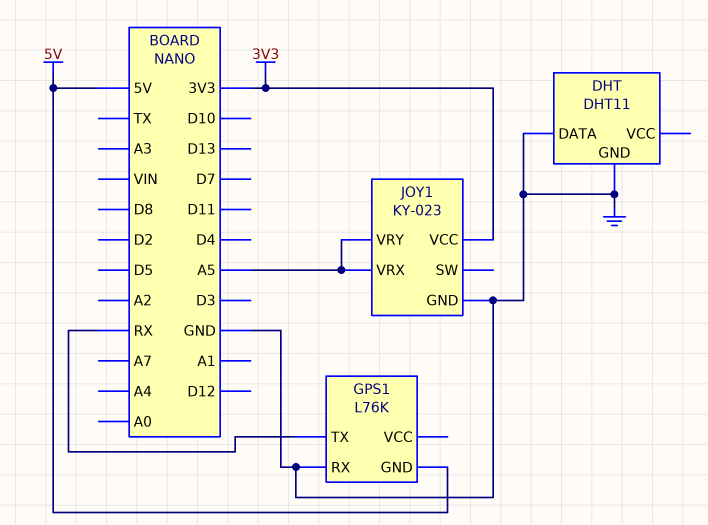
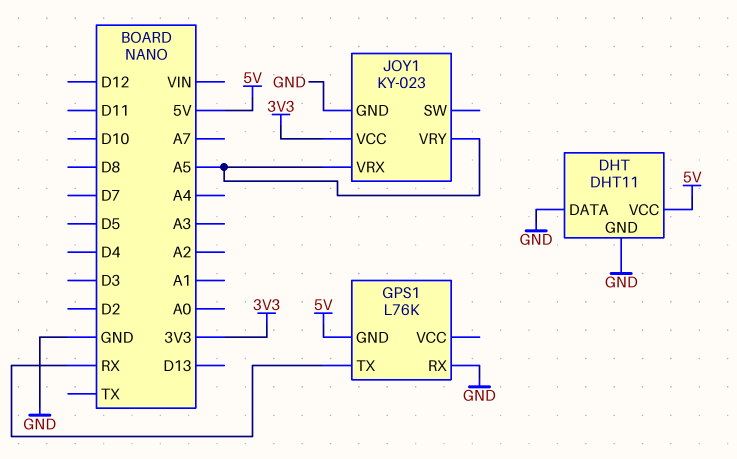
DHT pin VCC: none -> 5V

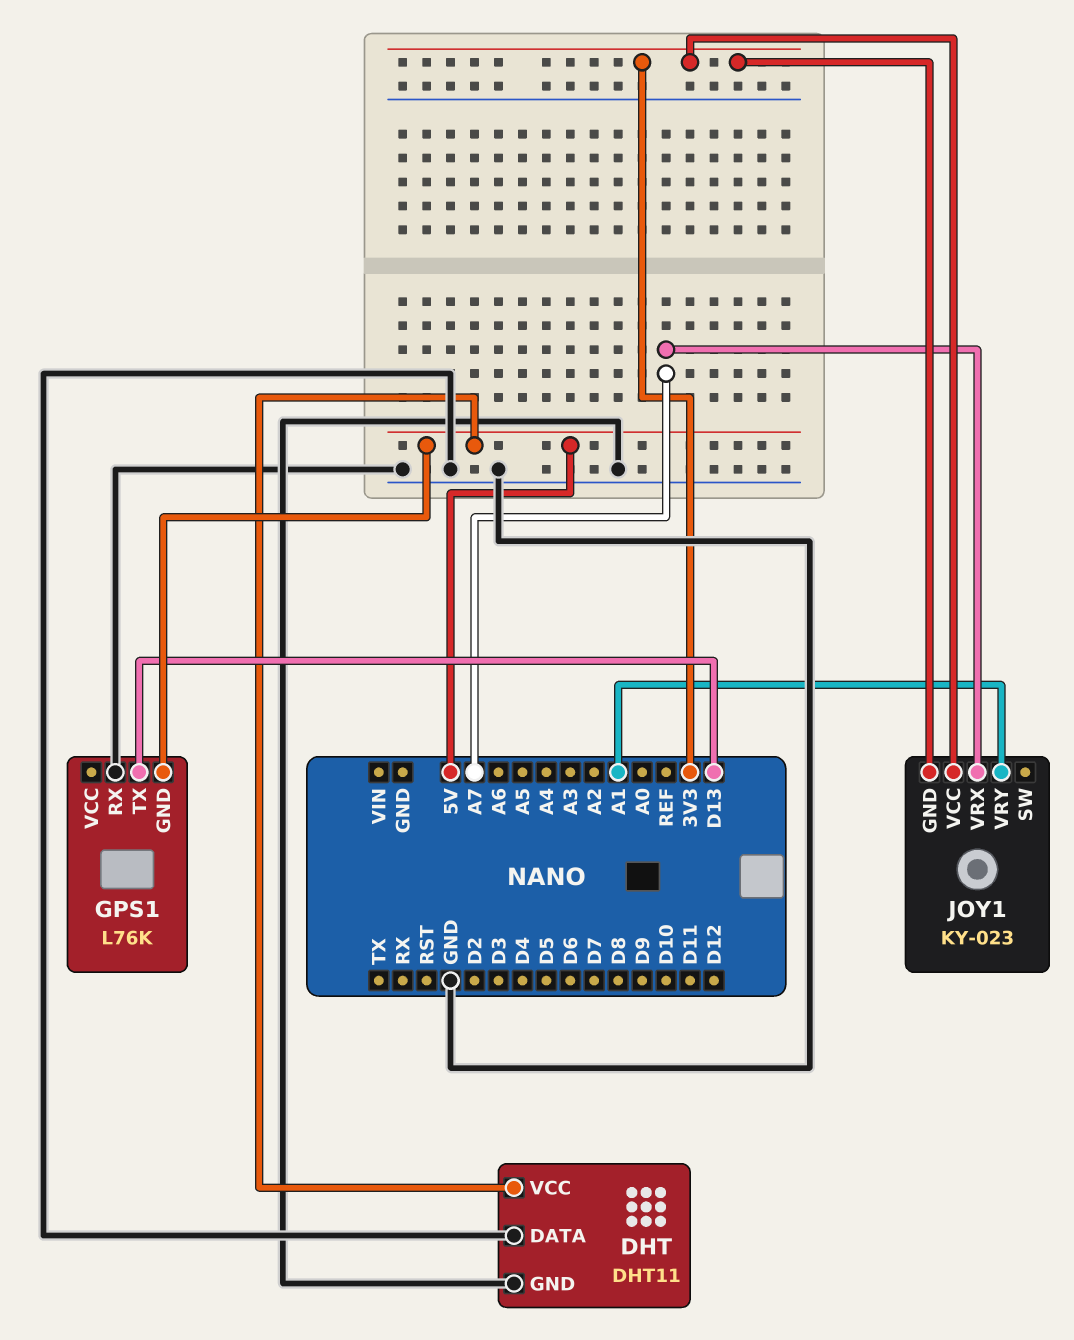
GPS1 pin TX: RX -> D13
JOY1 pin GND: GND -> 3V3
JOY1 pin VRX: A5 -> A7
JOY1 pin VRY: A5 -> A1

